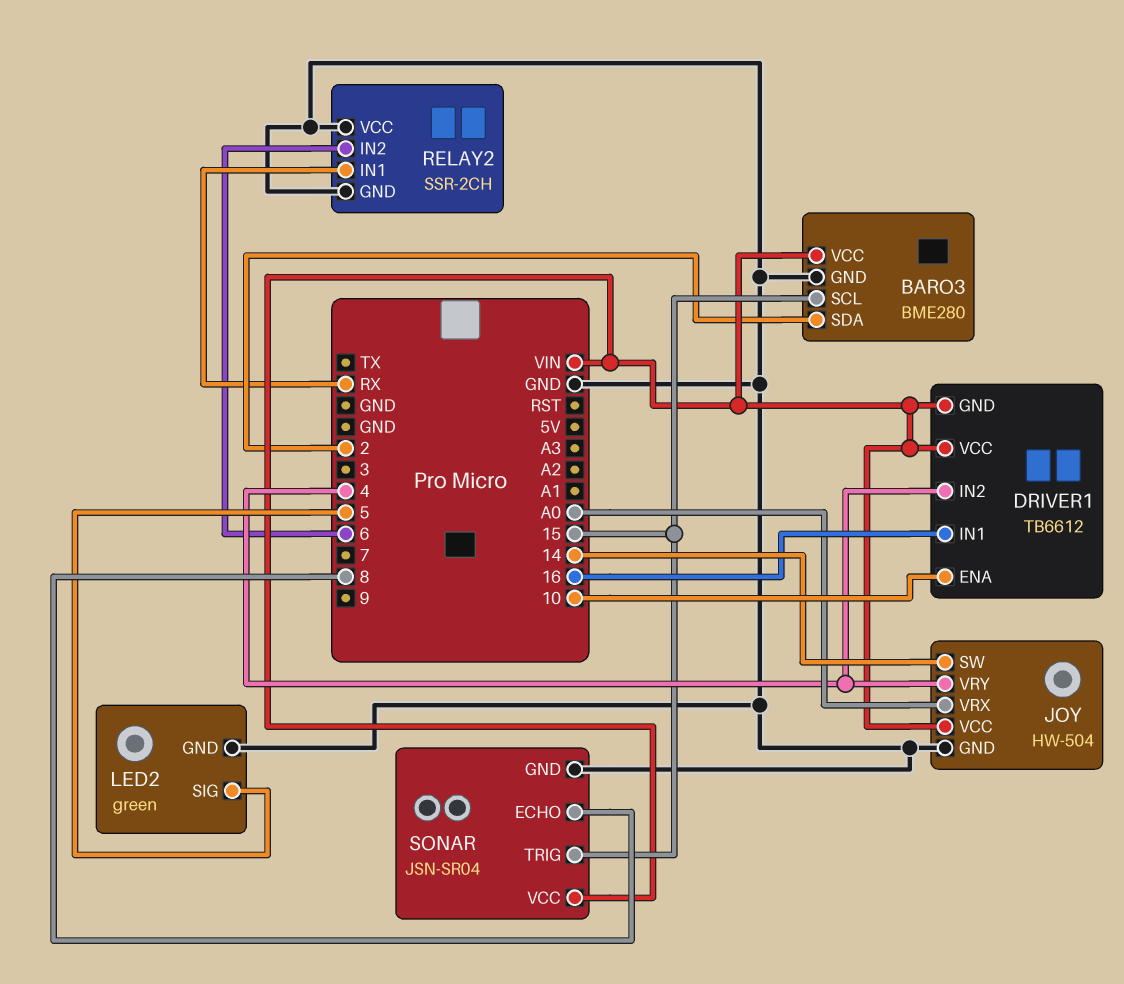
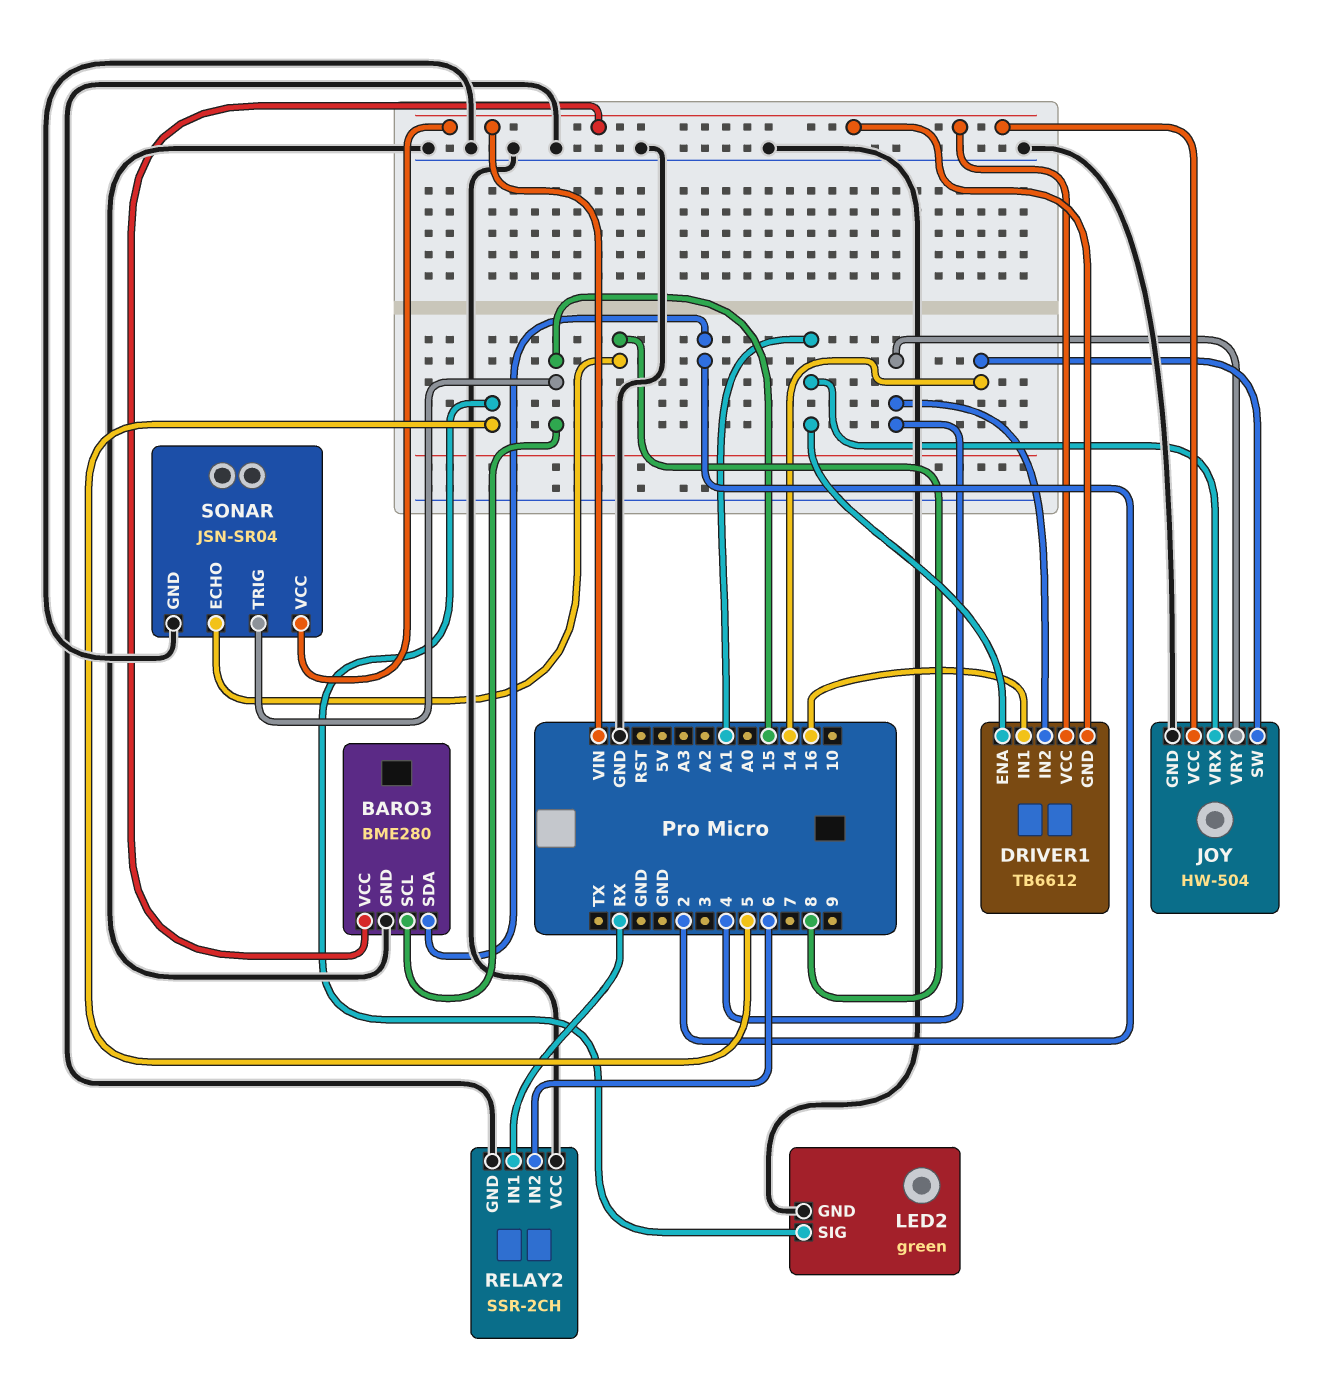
DRIVER1 pin ENA: 10 -> A1
JOY pin VRX: A0 -> A1

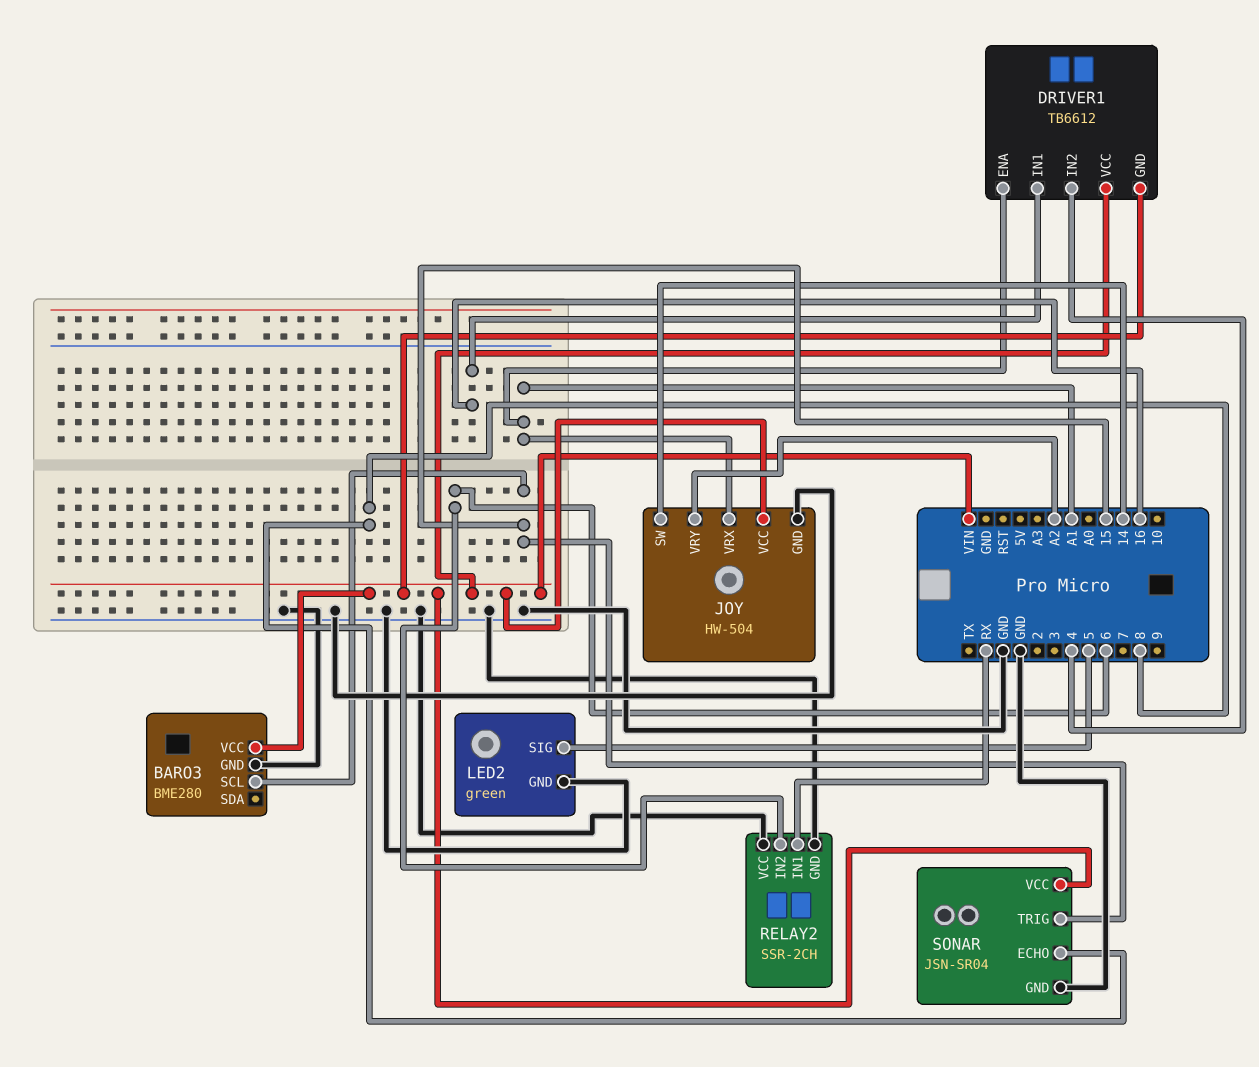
BARO3 pin SDA: 2 -> none
JOY pin VRY: 4 -> A2

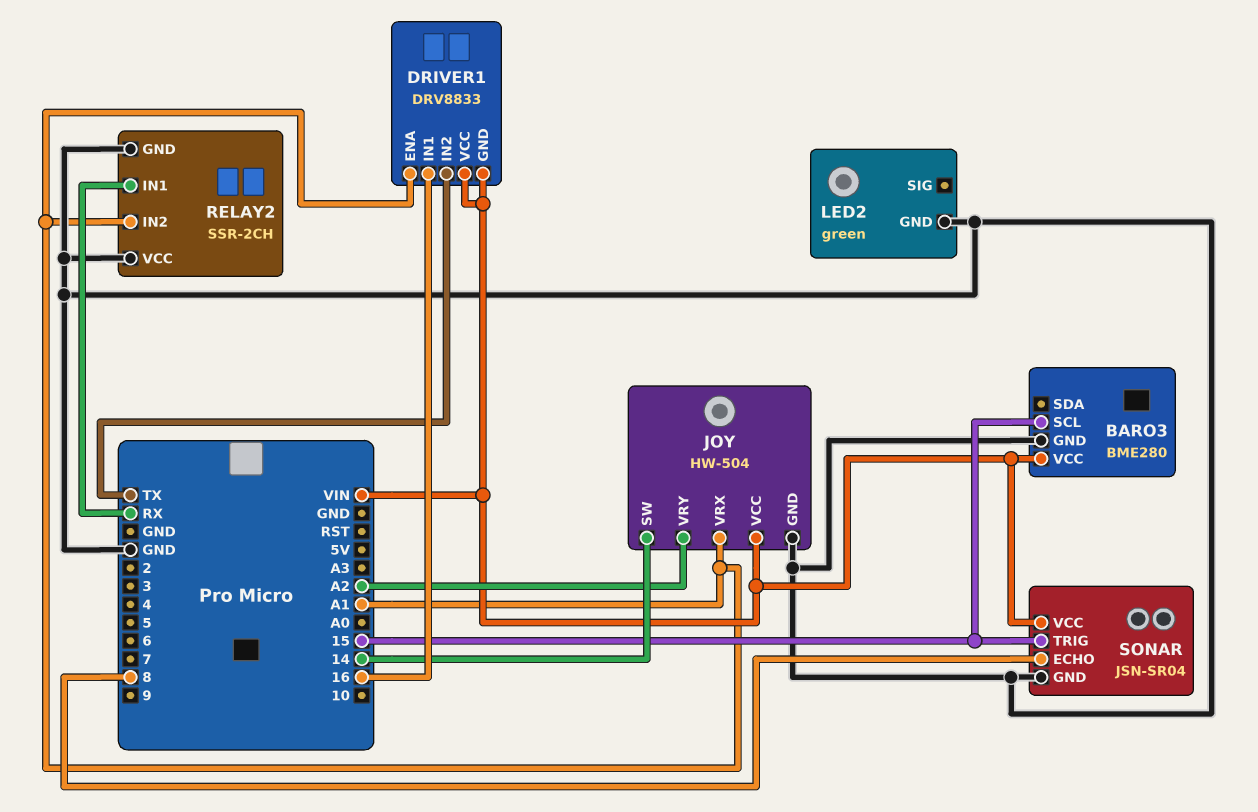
DRIVER1: TB6612 -> DRV8833
DRIVER1 pin IN2: 4 -> TX
LED2 pin SIG: 5 -> none
RELAY2 pin IN2: 6 -> A1

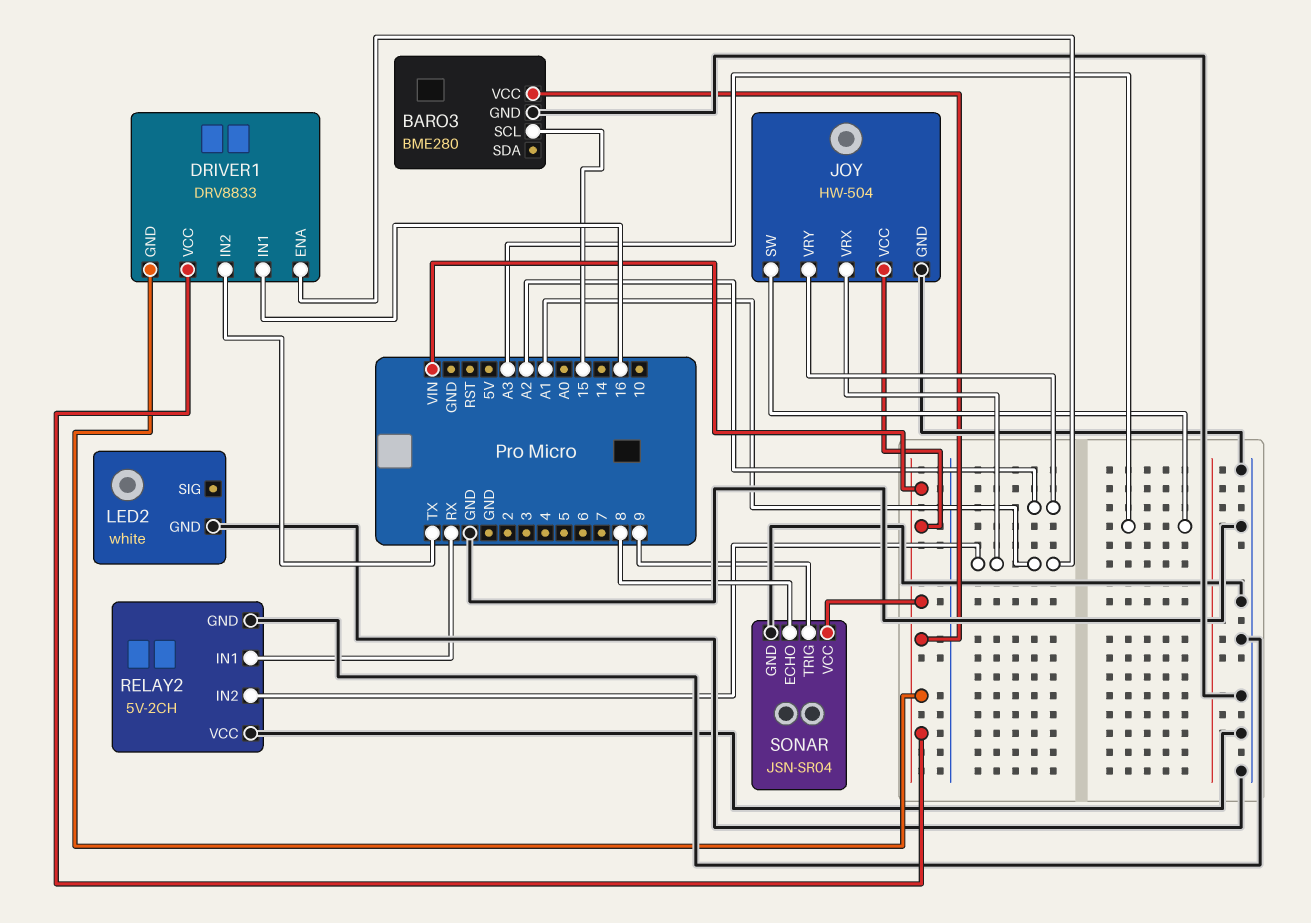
JOY pin SW: 14 -> A3
LED2: green -> white
RELAY2: SSR-2CH -> 5V-2CH
SONAR pin TRIG: 15 -> 9

